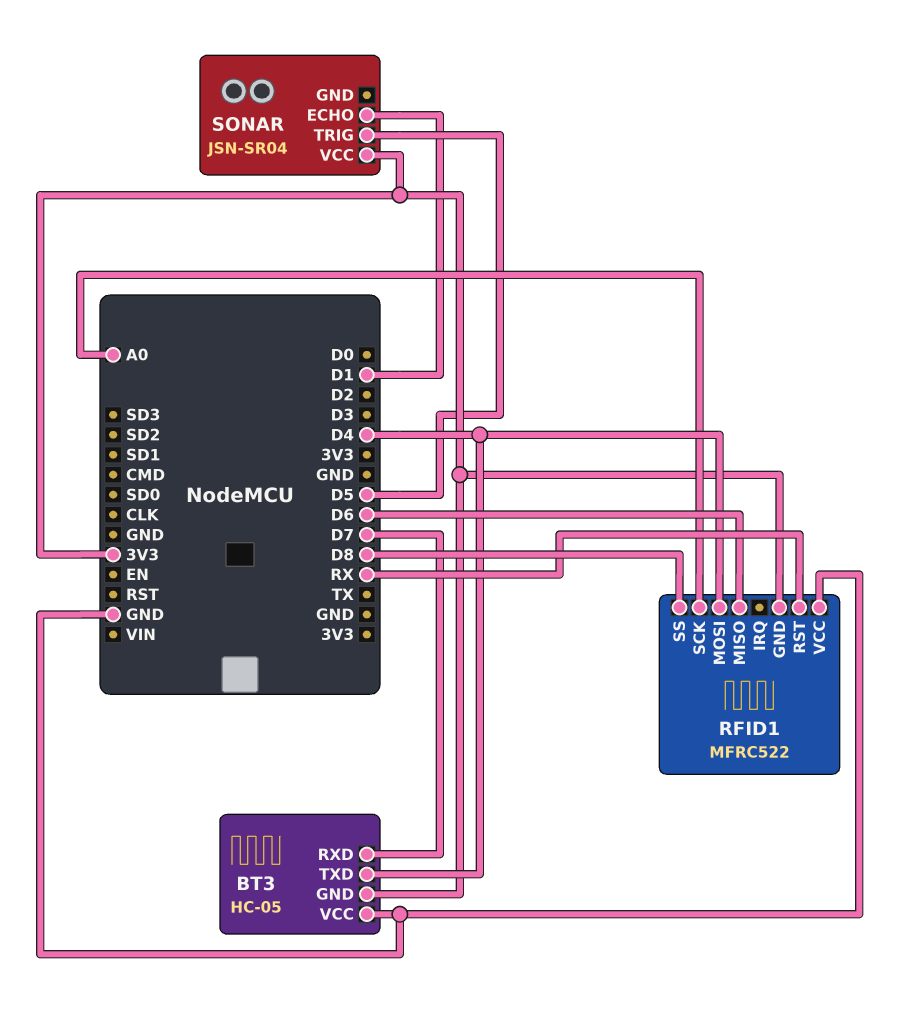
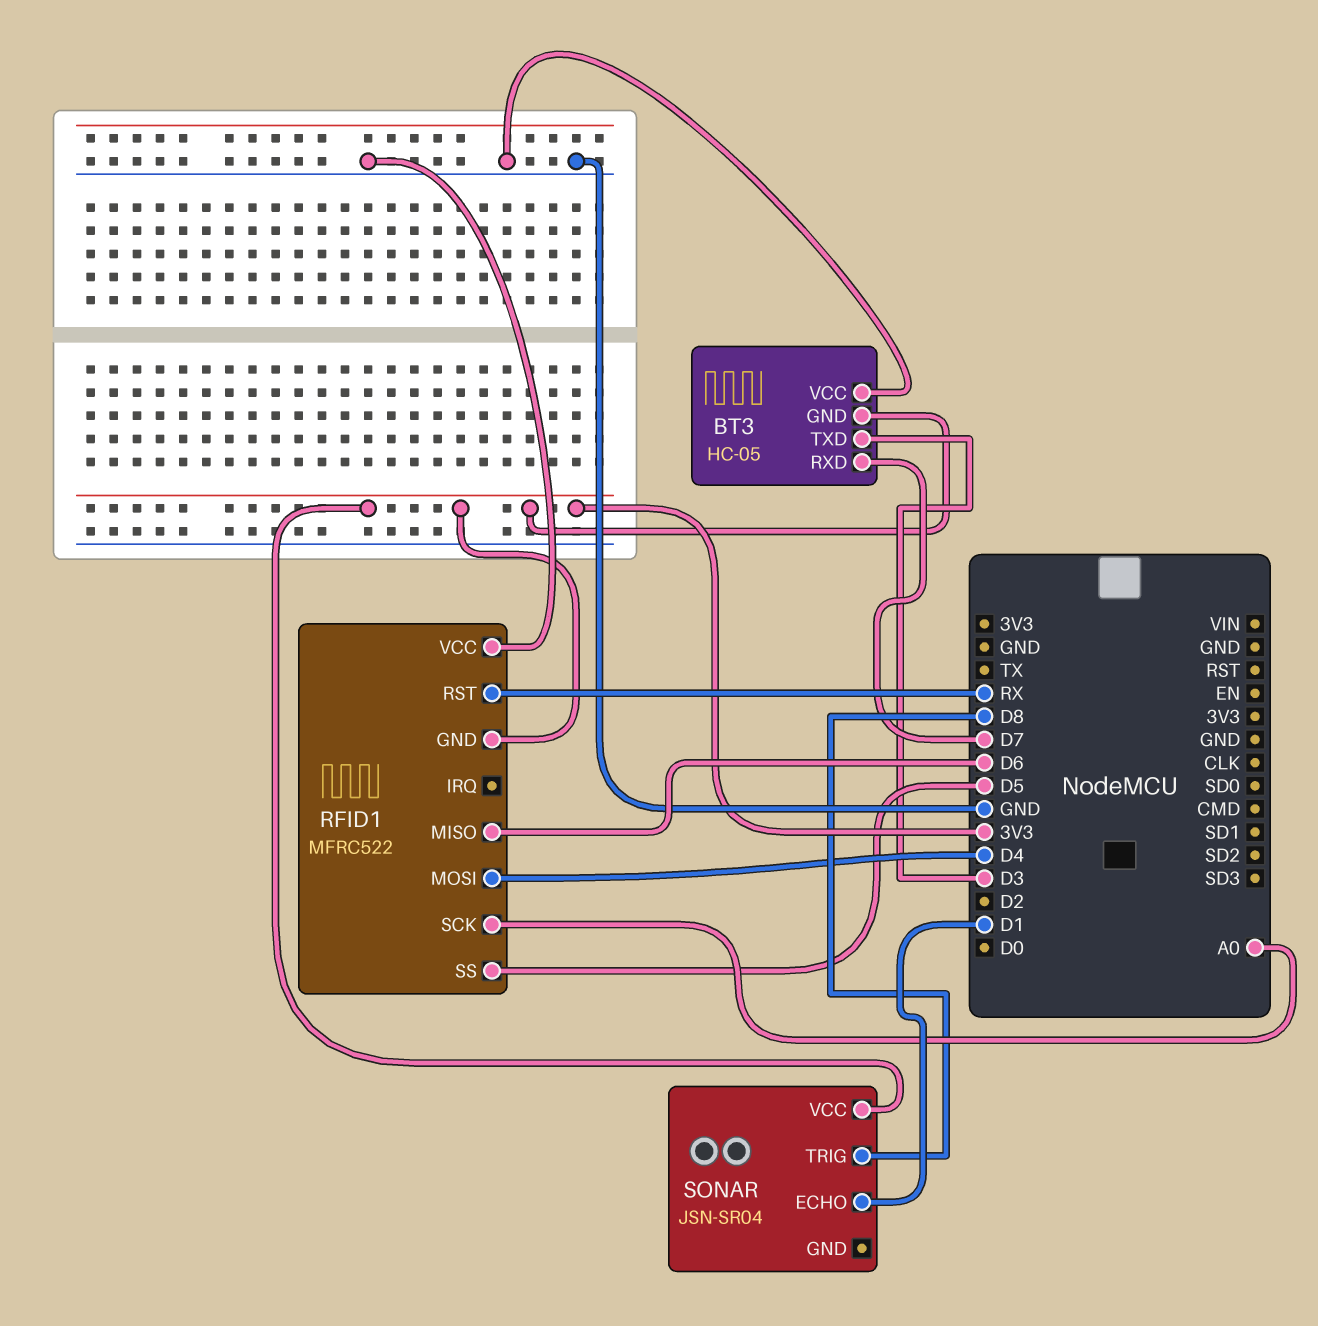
BT3 pin TXD: D4 -> D3
RFID1 pin SS: D8 -> D5
SONAR pin TRIG: D5 -> D8

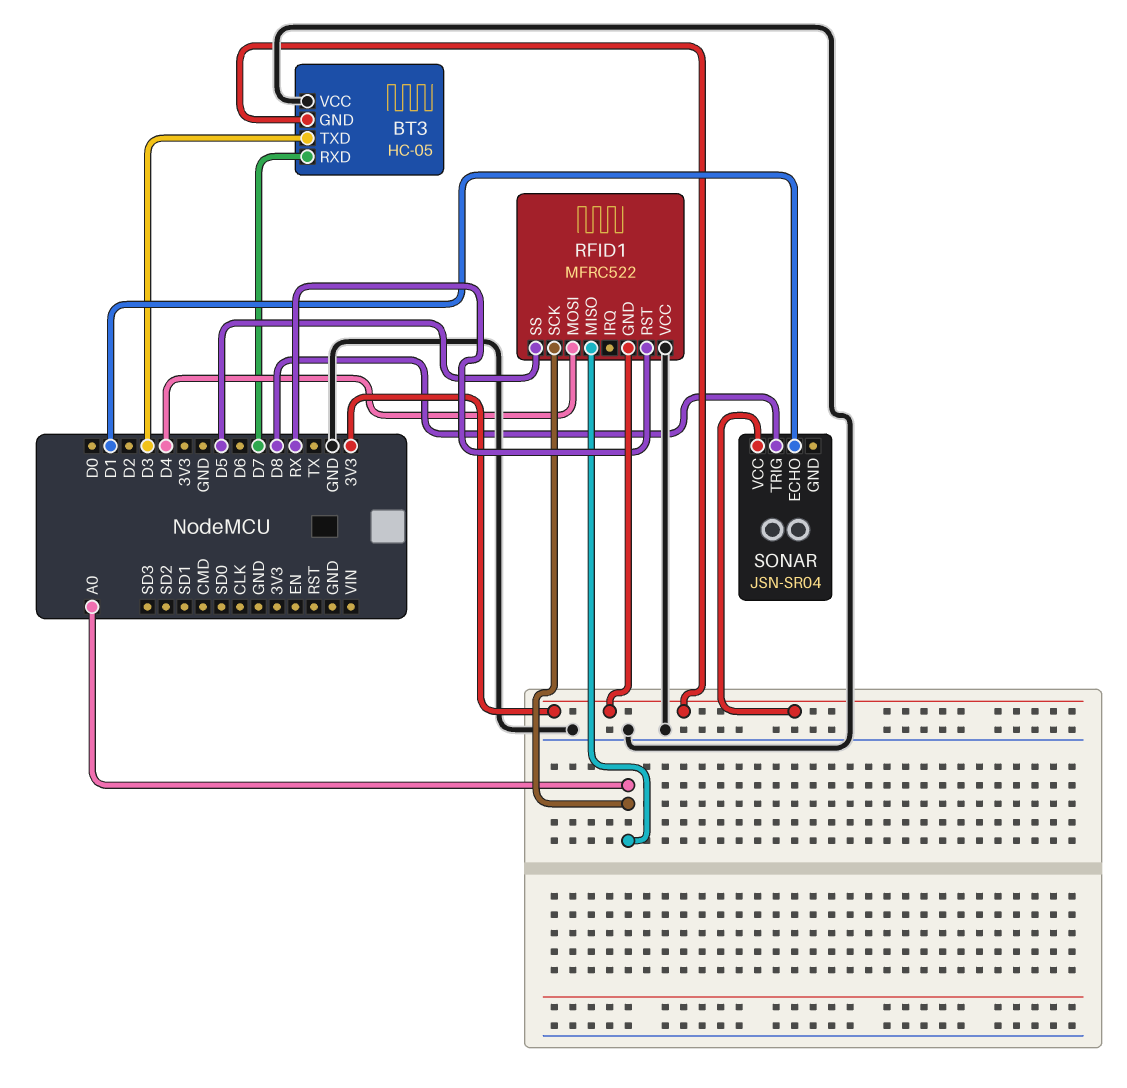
RFID1 pin MISO: D6 -> A0

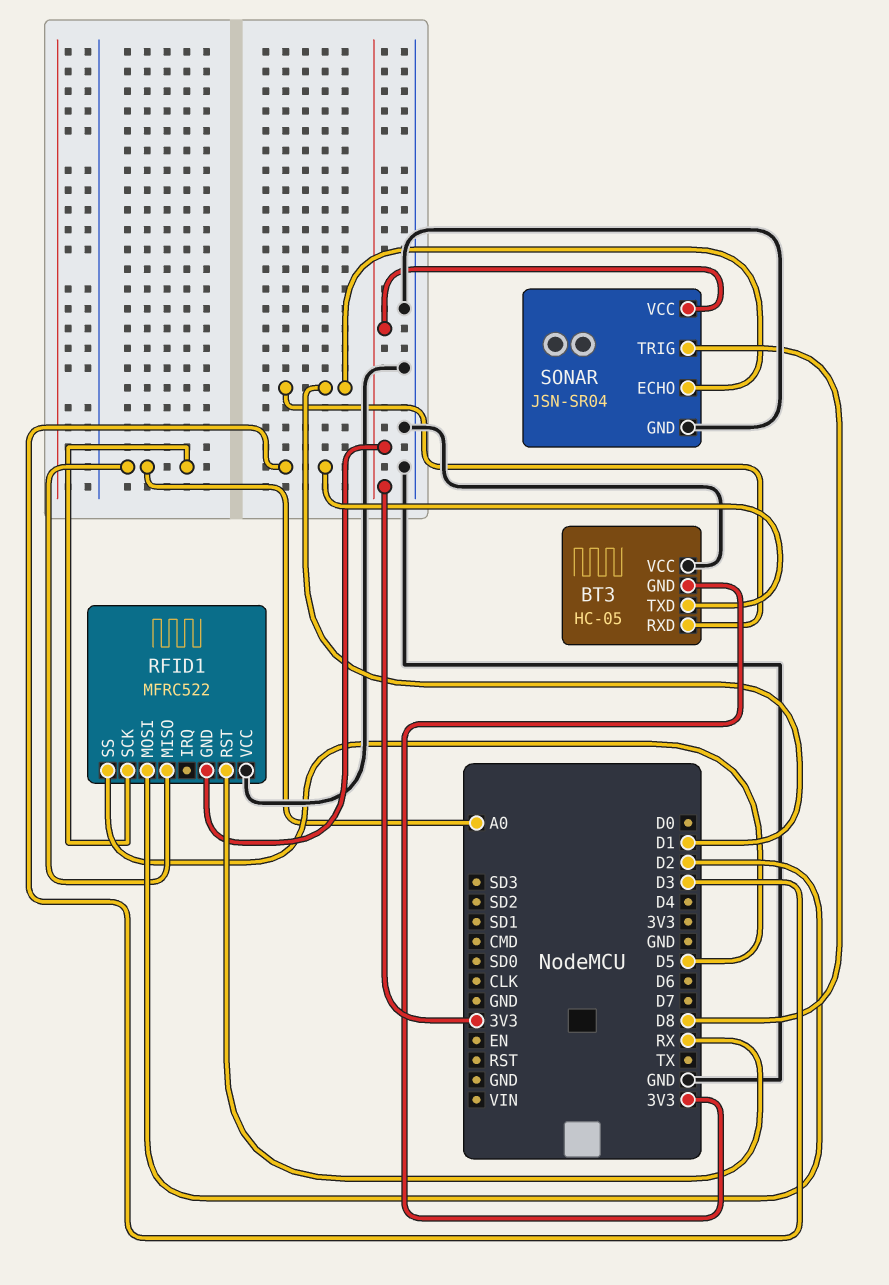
BT3 pin RXD: D7 -> D1
RFID1 pin MOSI: D4 -> D2
SONAR pin GND: none -> GND

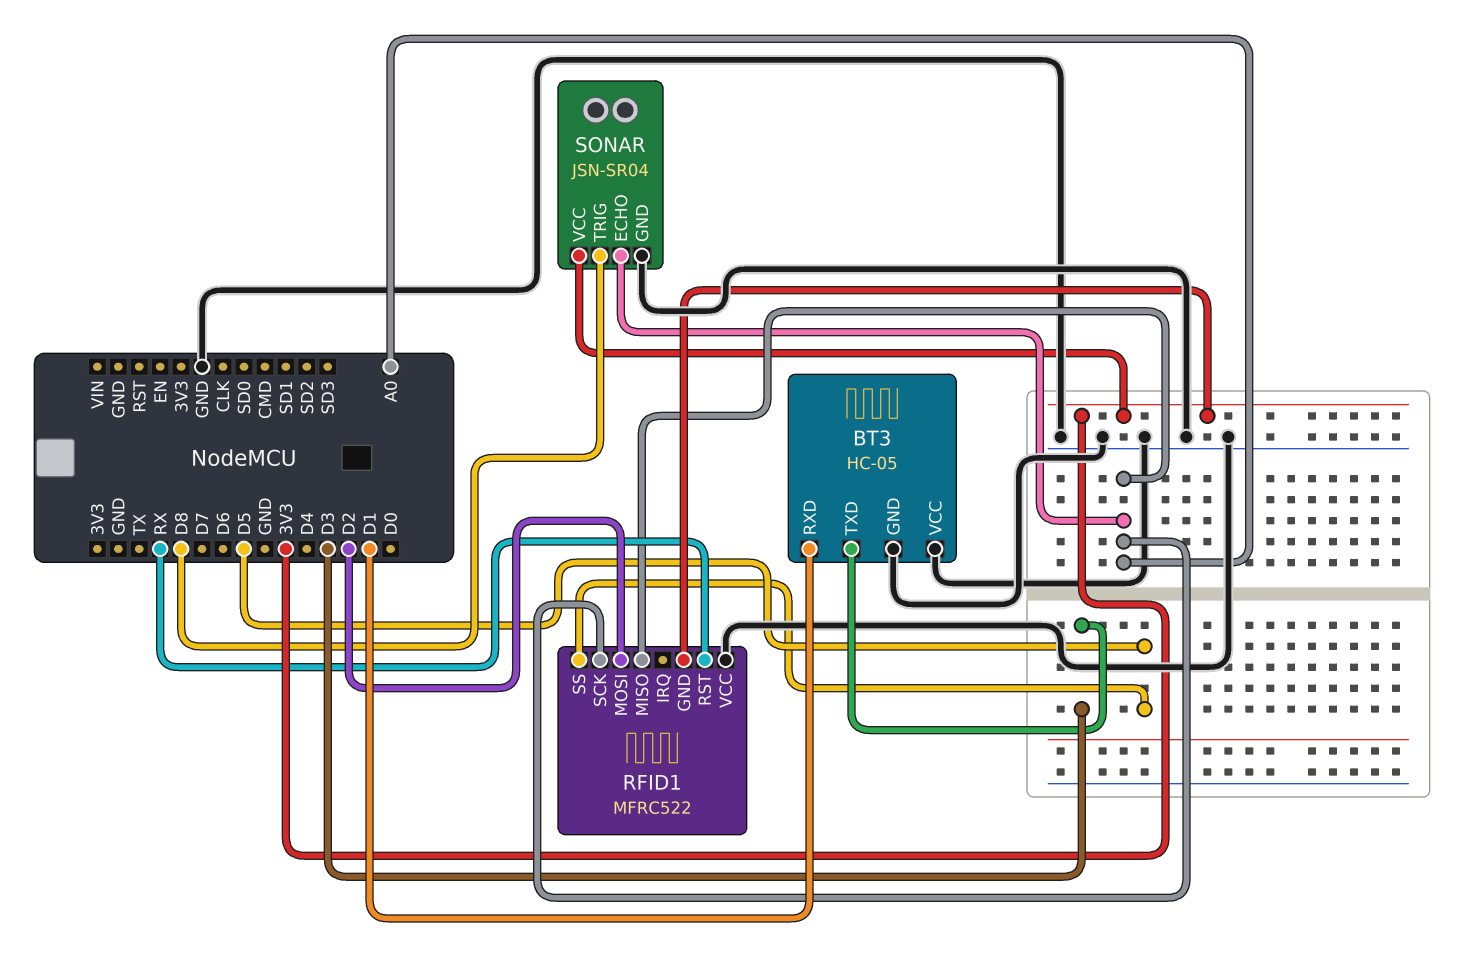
BT3 pin GND: 3V3 -> GND
SONAR pin ECHO: D1 -> A0

